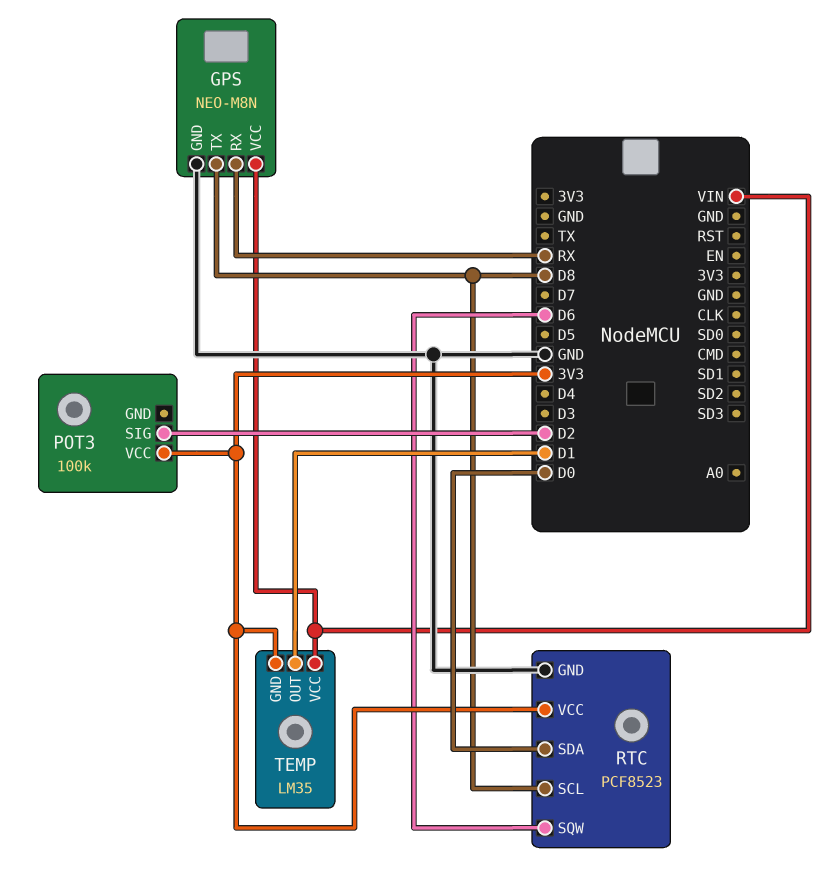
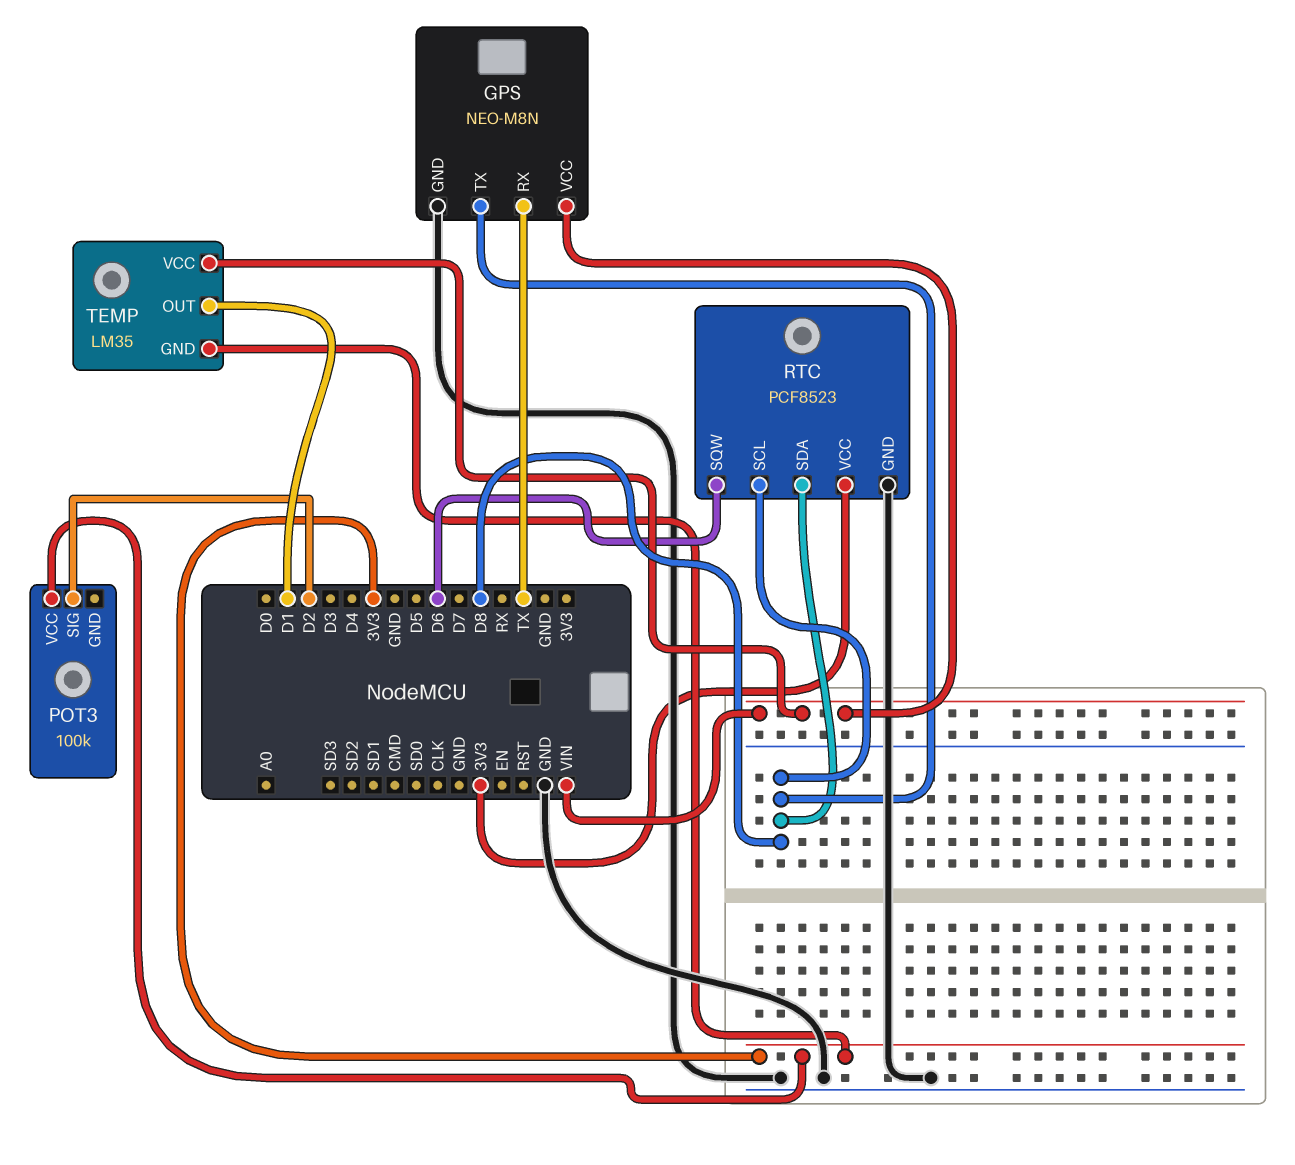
GPS pin RX: RX -> TX
RTC pin SDA: D0 -> D8

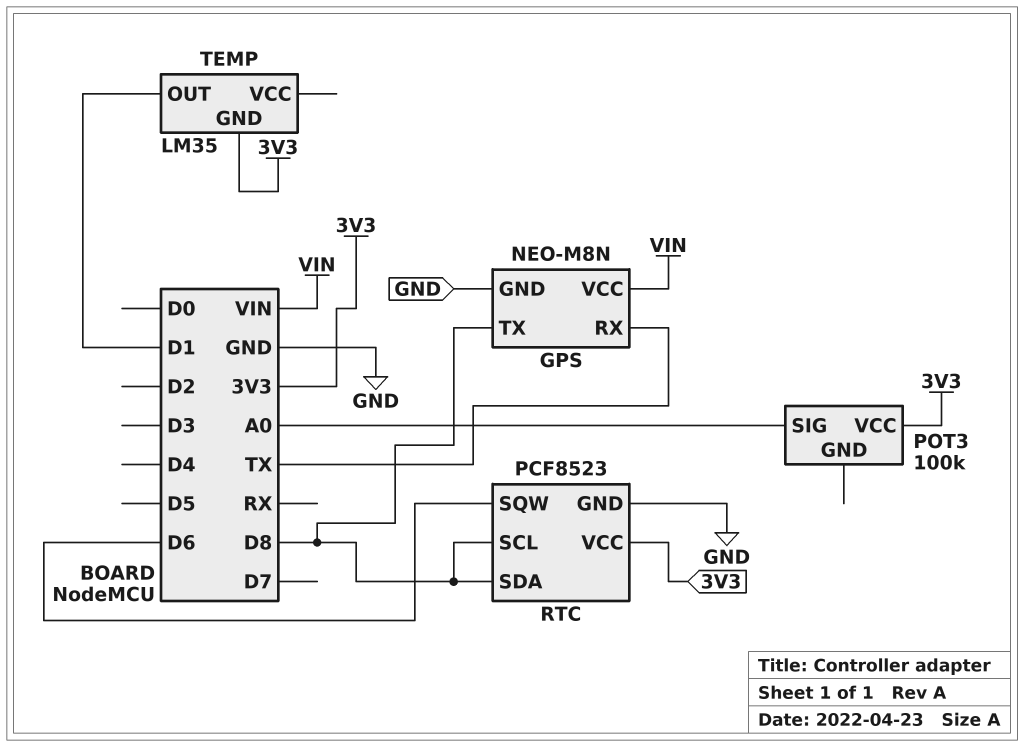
POT3 pin SIG: D2 -> A0
TEMP pin VCC: VIN -> none

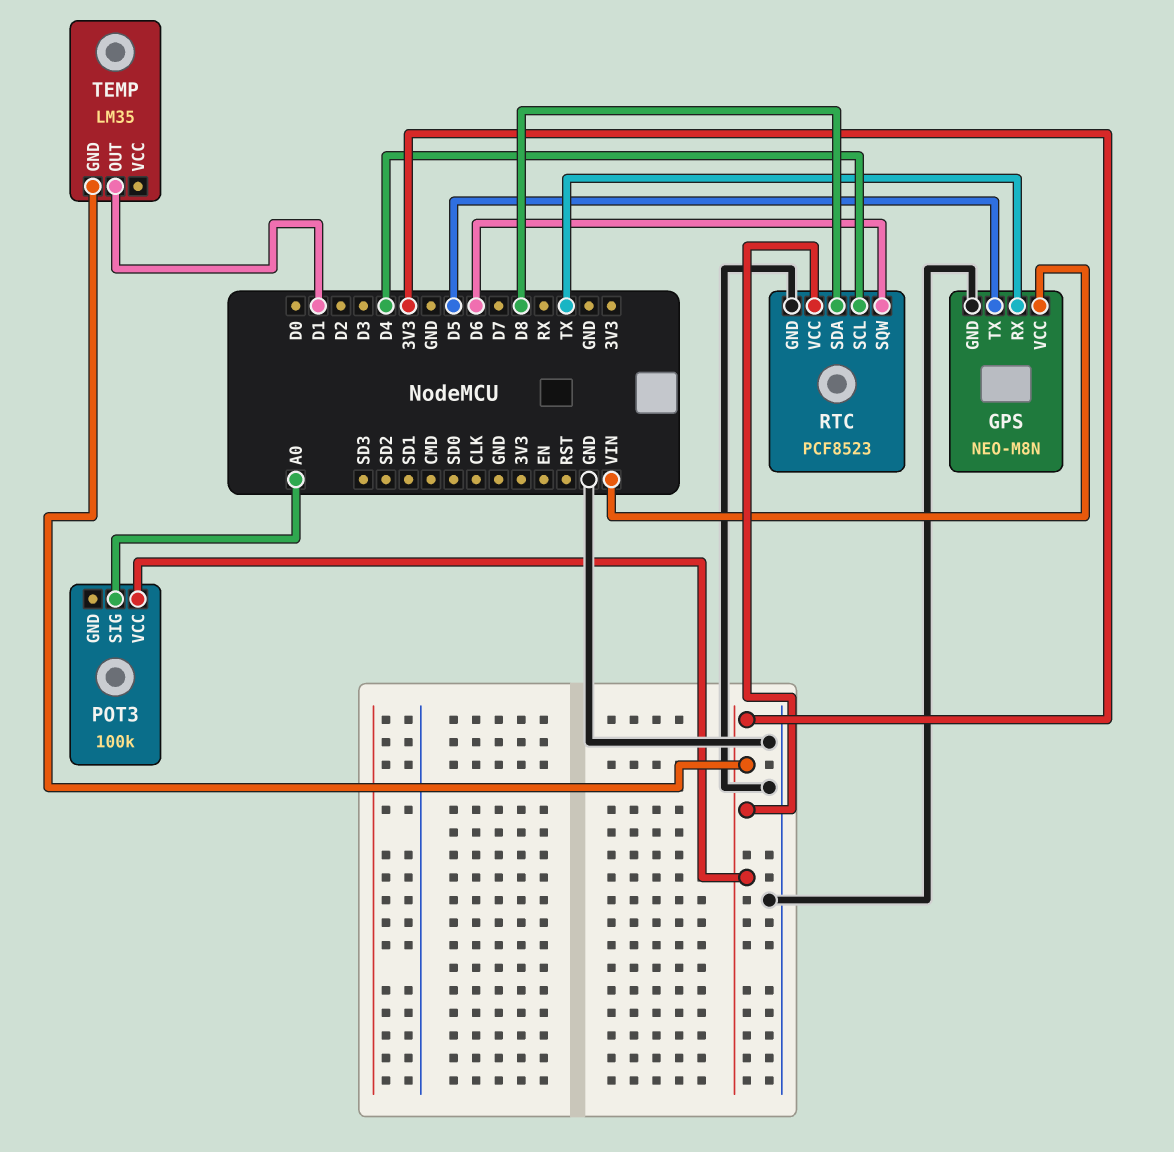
GPS pin TX: D8 -> D5
RTC pin SCL: D8 -> D4

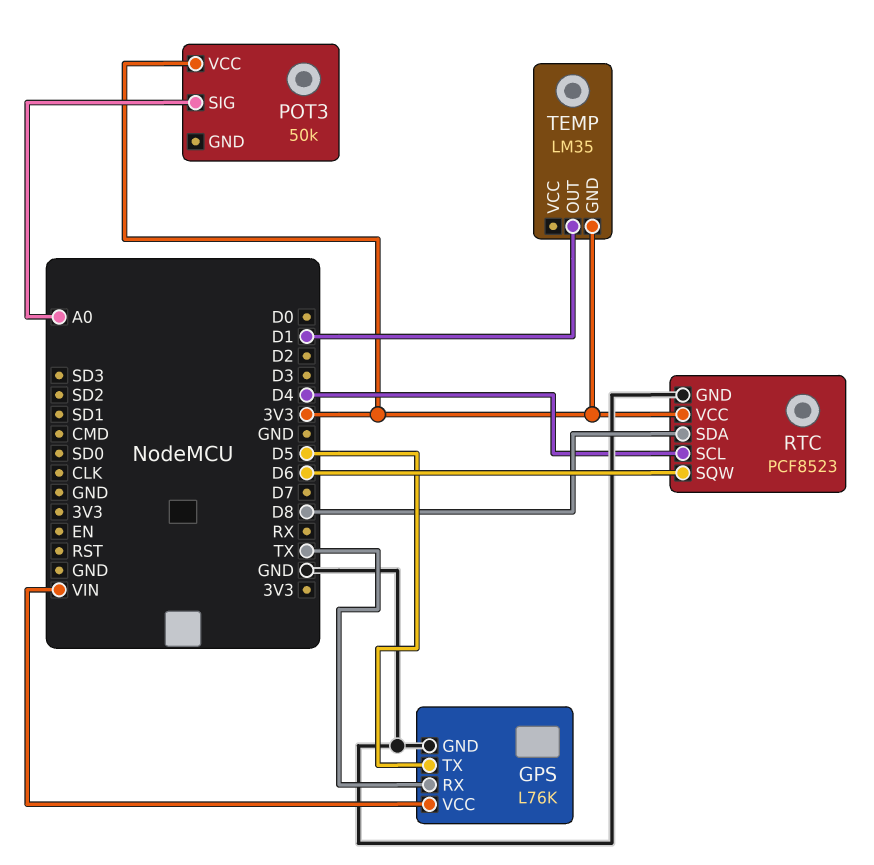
GPS: NEO-M8N -> L76K
POT3: 100k -> 50k

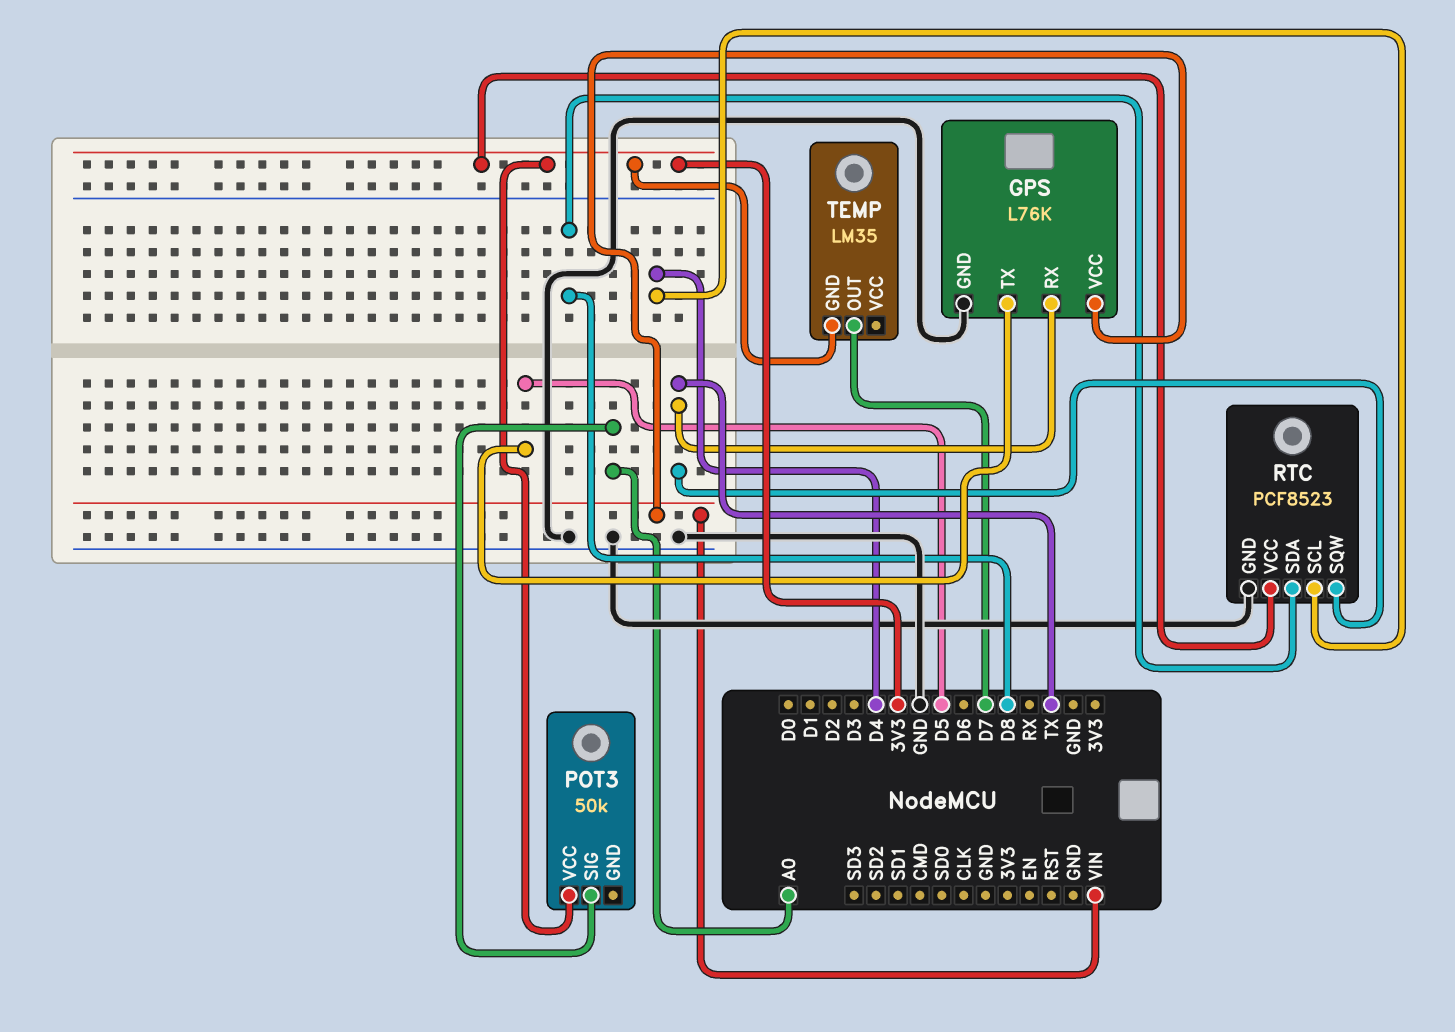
RTC pin SQW: D6 -> TX
TEMP pin OUT: D1 -> D7

